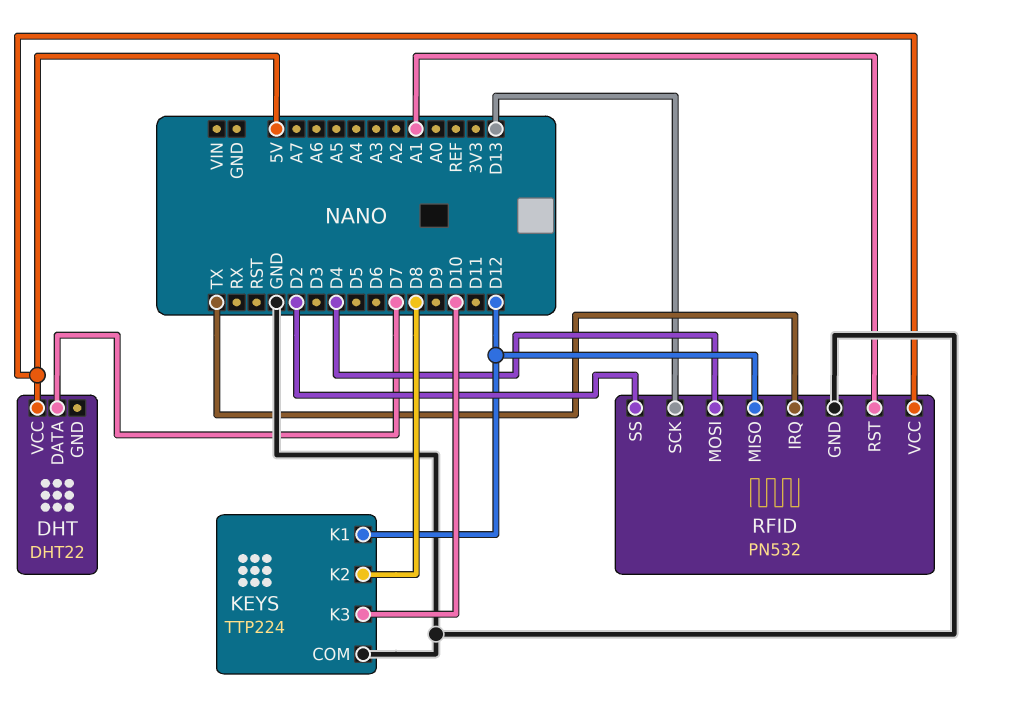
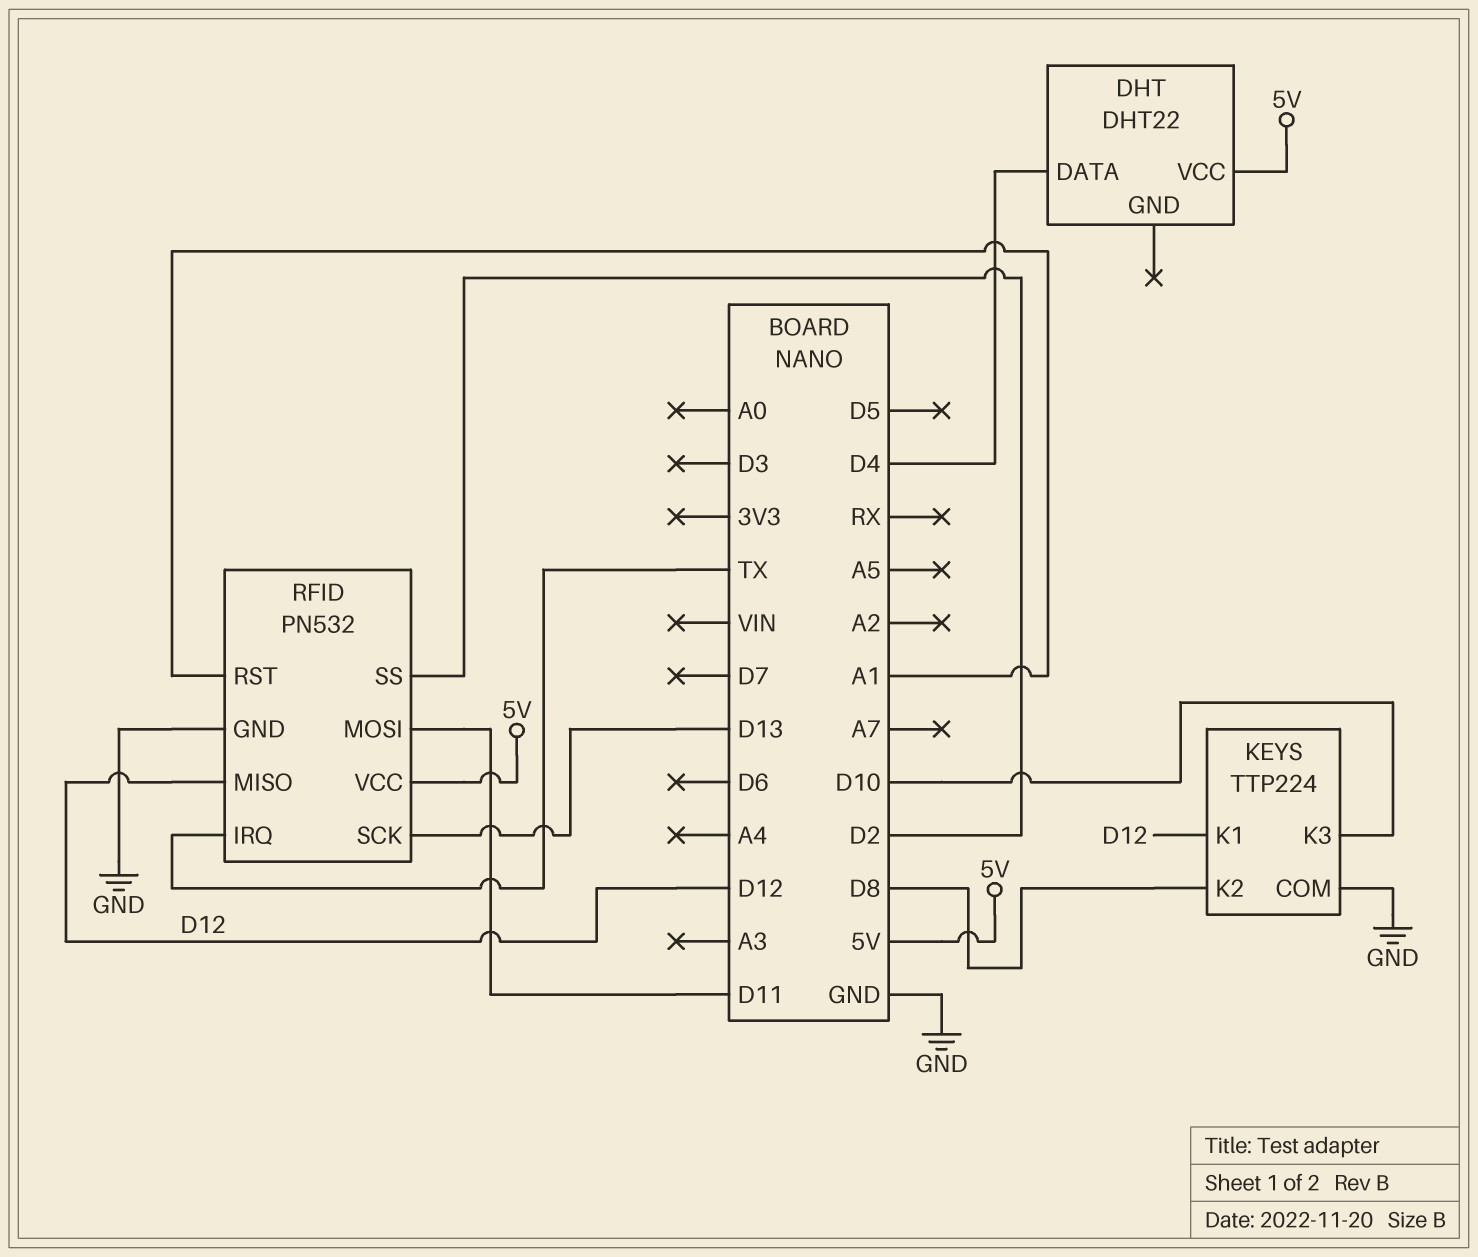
DHT pin DATA: D7 -> D4
RFID pin MOSI: D4 -> D11

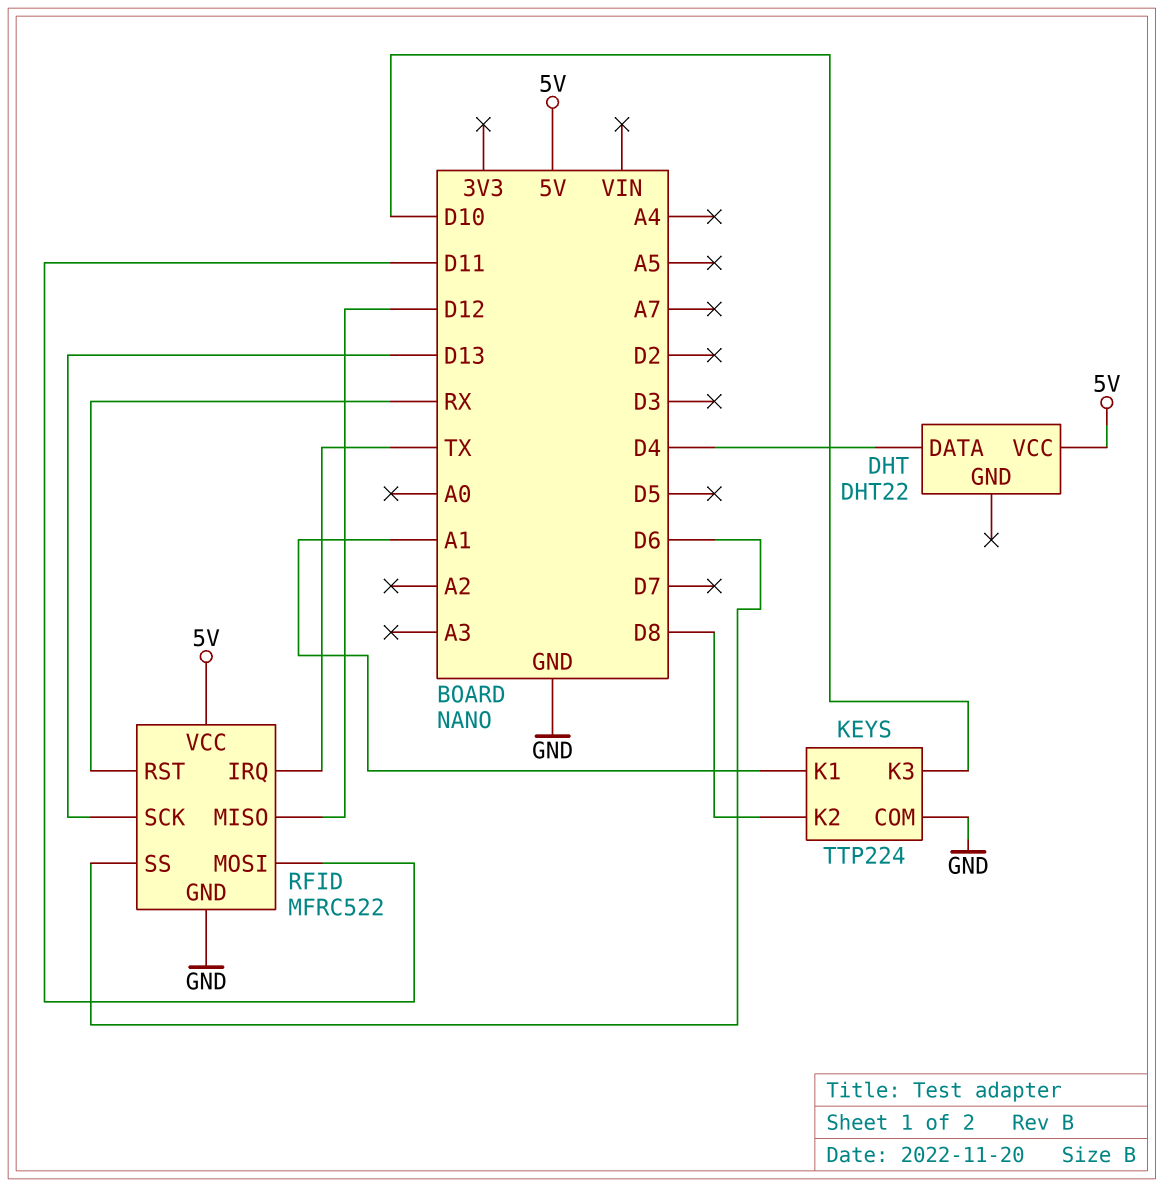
KEYS pin K1: D12 -> A1
RFID: PN532 -> MFRC522
RFID pin RST: A1 -> RX
RFID pin SS: D2 -> D6

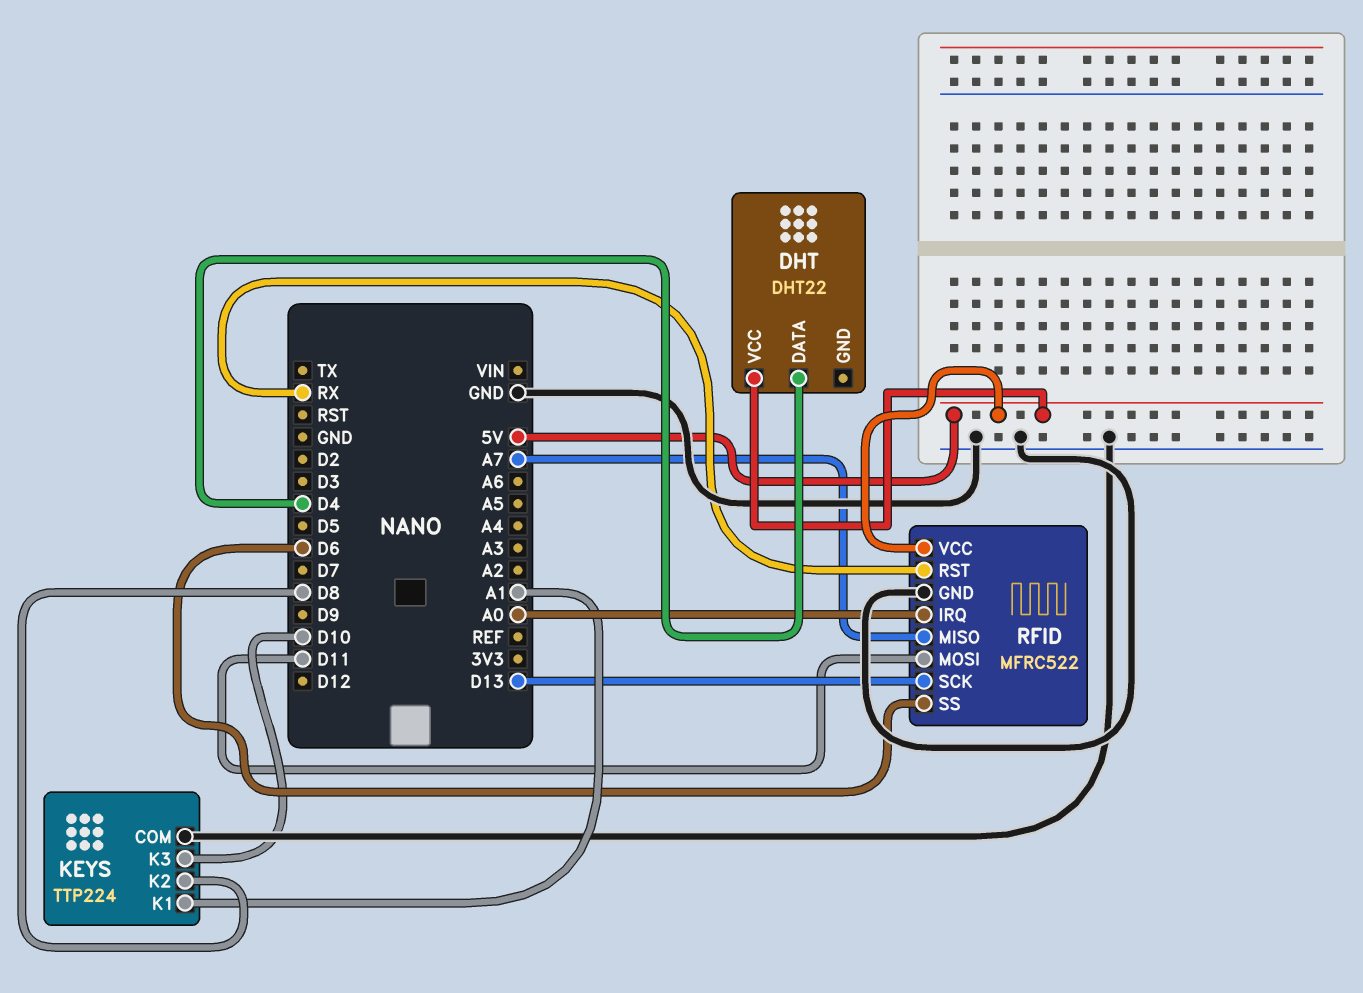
RFID pin IRQ: TX -> A0
RFID pin MISO: D12 -> A7

